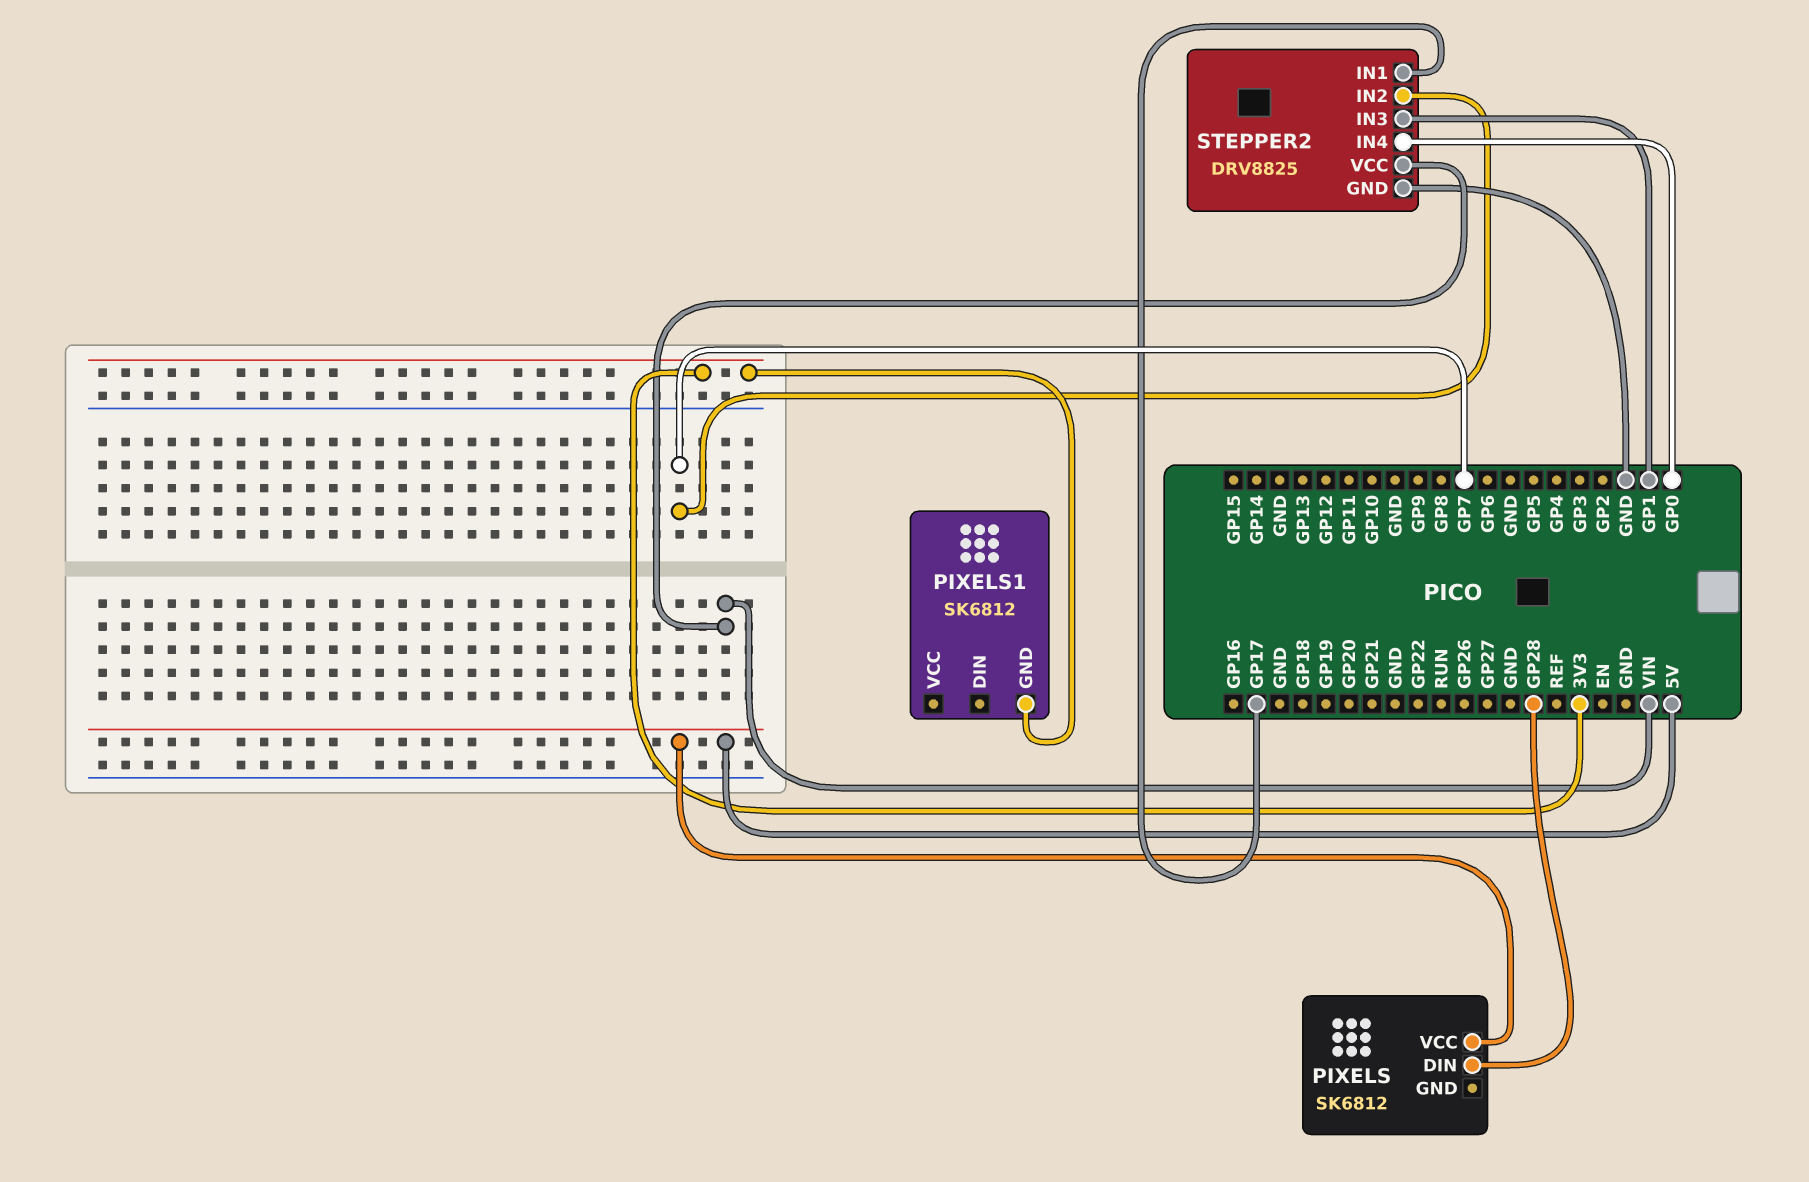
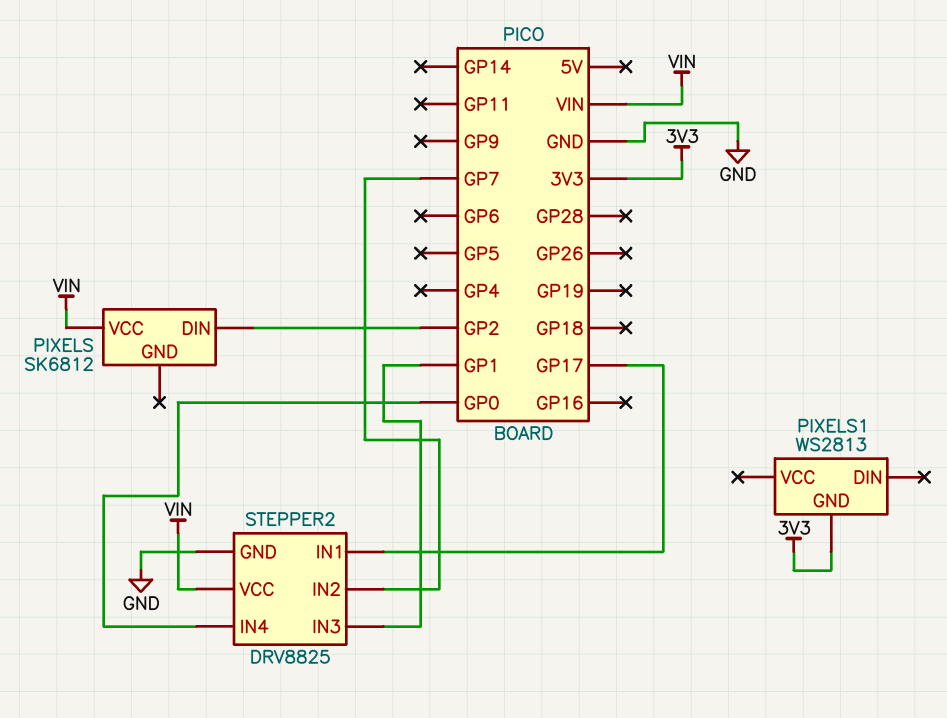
PIXELS pin DIN: GP28 -> GP2
PIXELS pin VCC: 5V -> VIN
PIXELS1: SK6812 -> WS2813

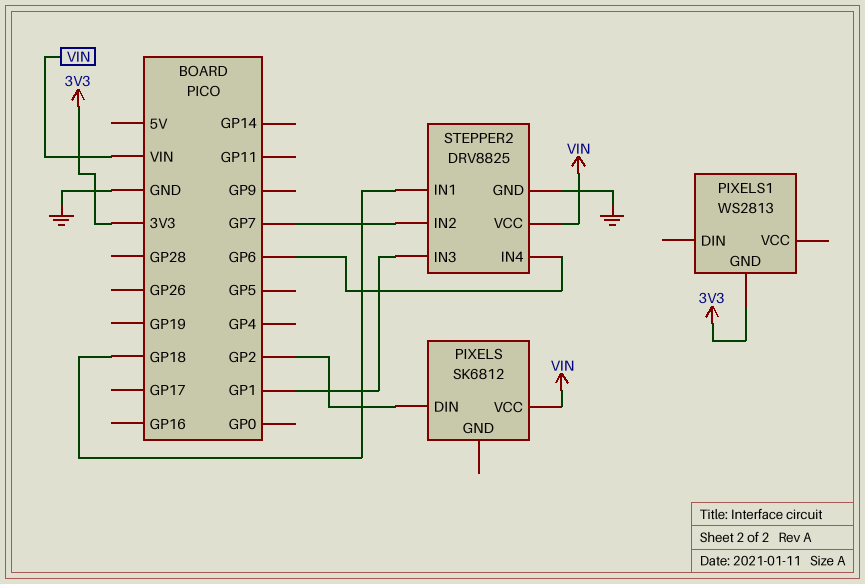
STEPPER2 pin IN1: GP17 -> GP18
STEPPER2 pin IN4: GP0 -> GP6

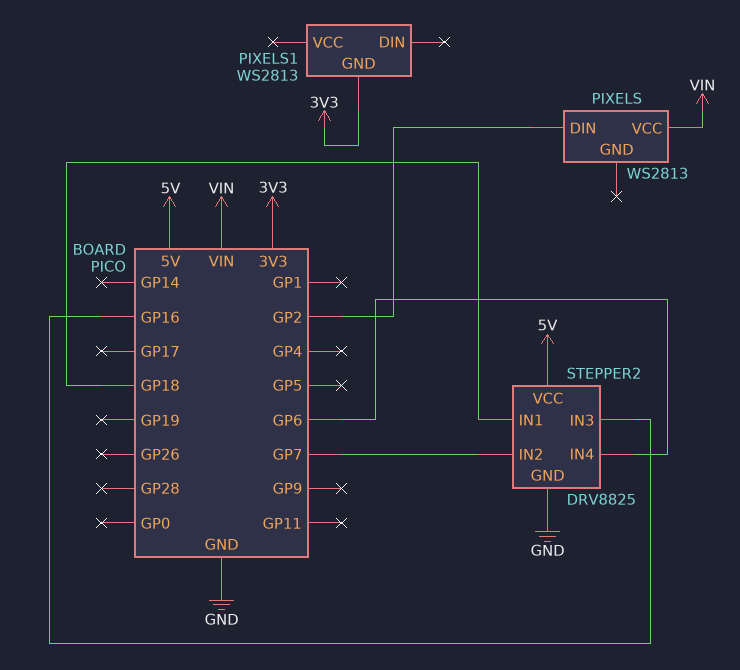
PIXELS: SK6812 -> WS2813
STEPPER2 pin IN3: GP1 -> GP16
STEPPER2 pin VCC: VIN -> 5V

